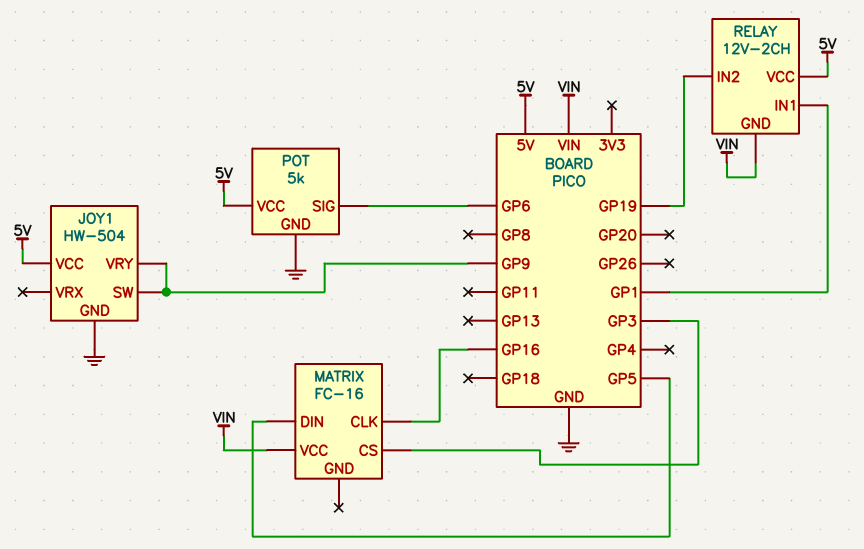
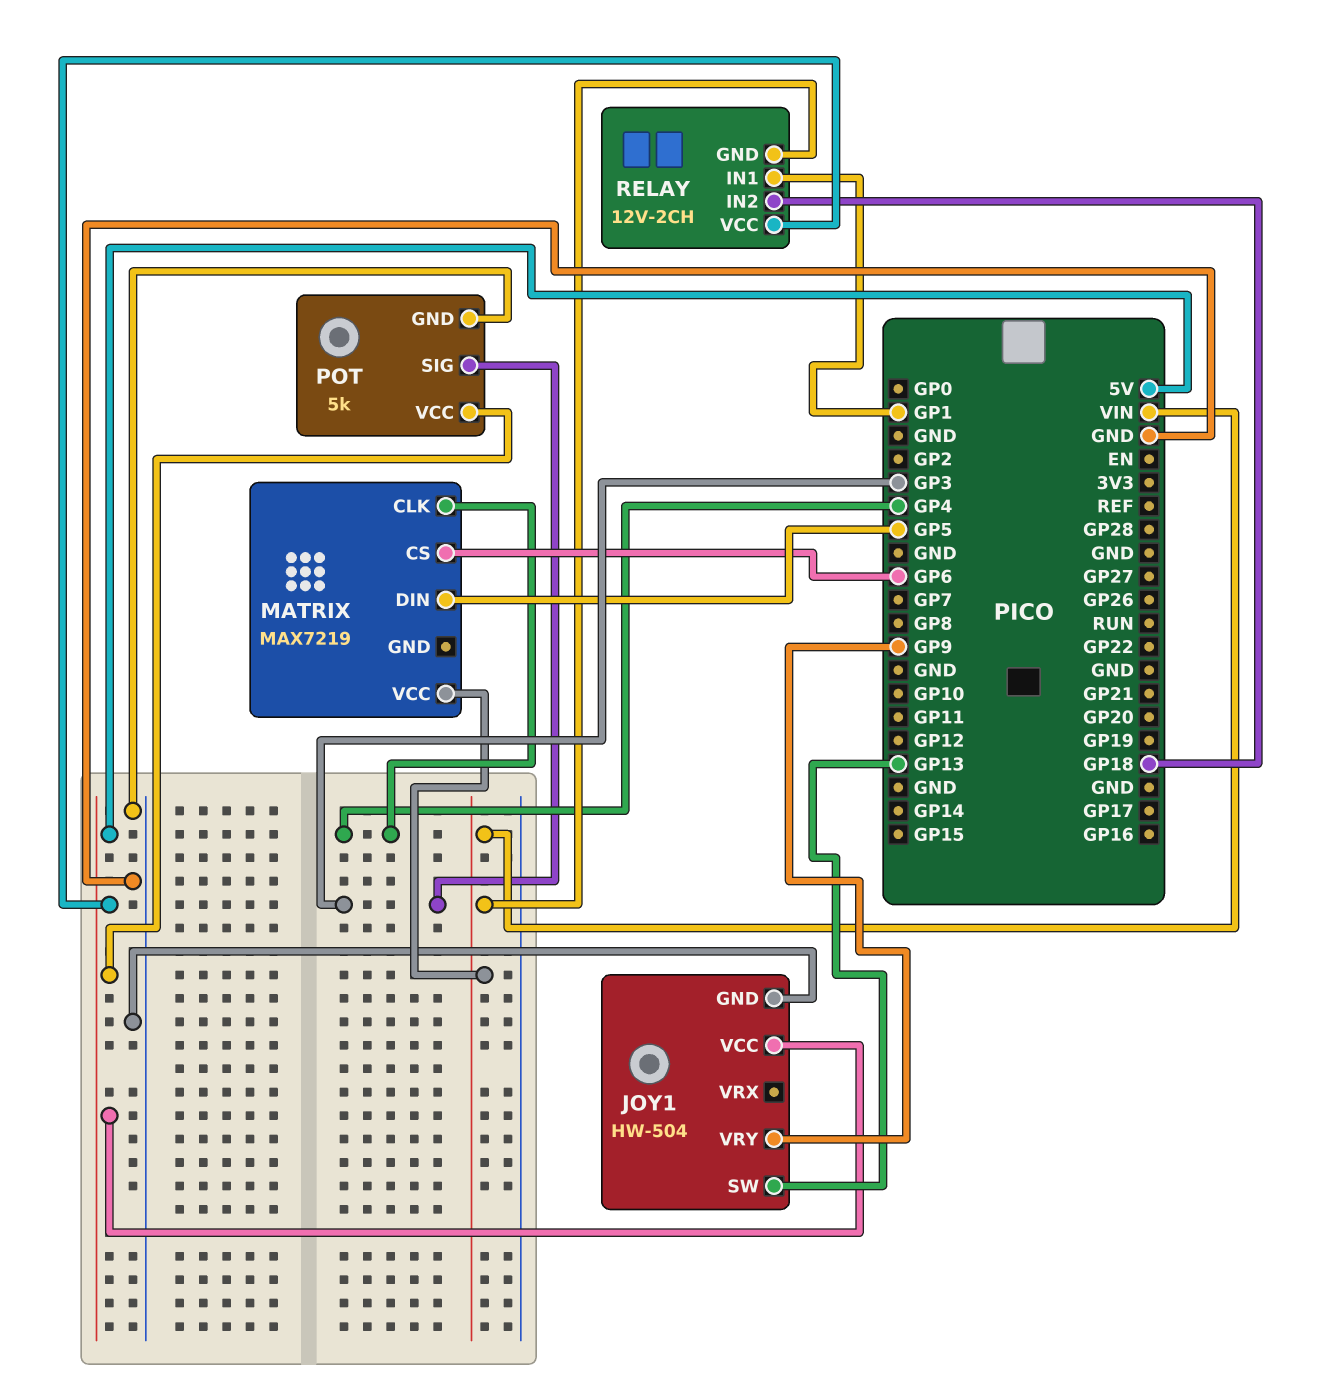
JOY1 pin SW: GP9 -> GP13
MATRIX: FC-16 -> MAX7219
MATRIX pin CLK: GP16 -> GP4
MATRIX pin CS: GP3 -> GP6
POT pin SIG: GP6 -> GP3
RELAY pin IN2: GP19 -> GP18

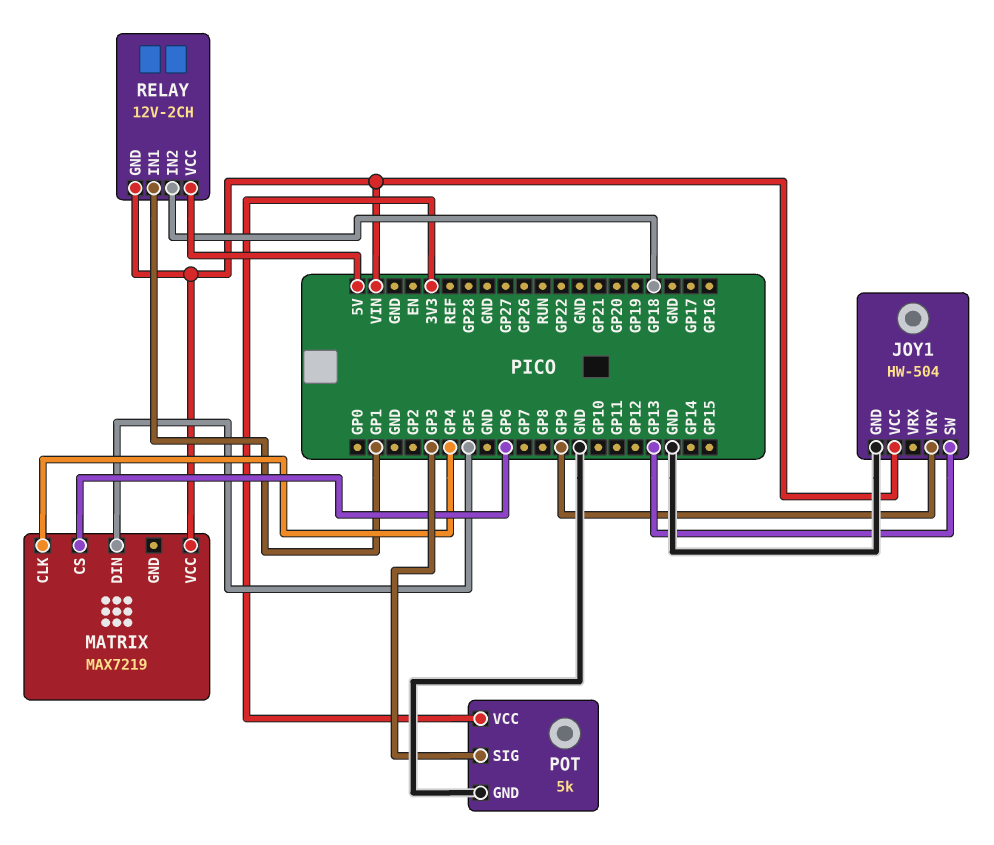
JOY1 pin VCC: 5V -> VIN
POT pin VCC: 5V -> 3V3

